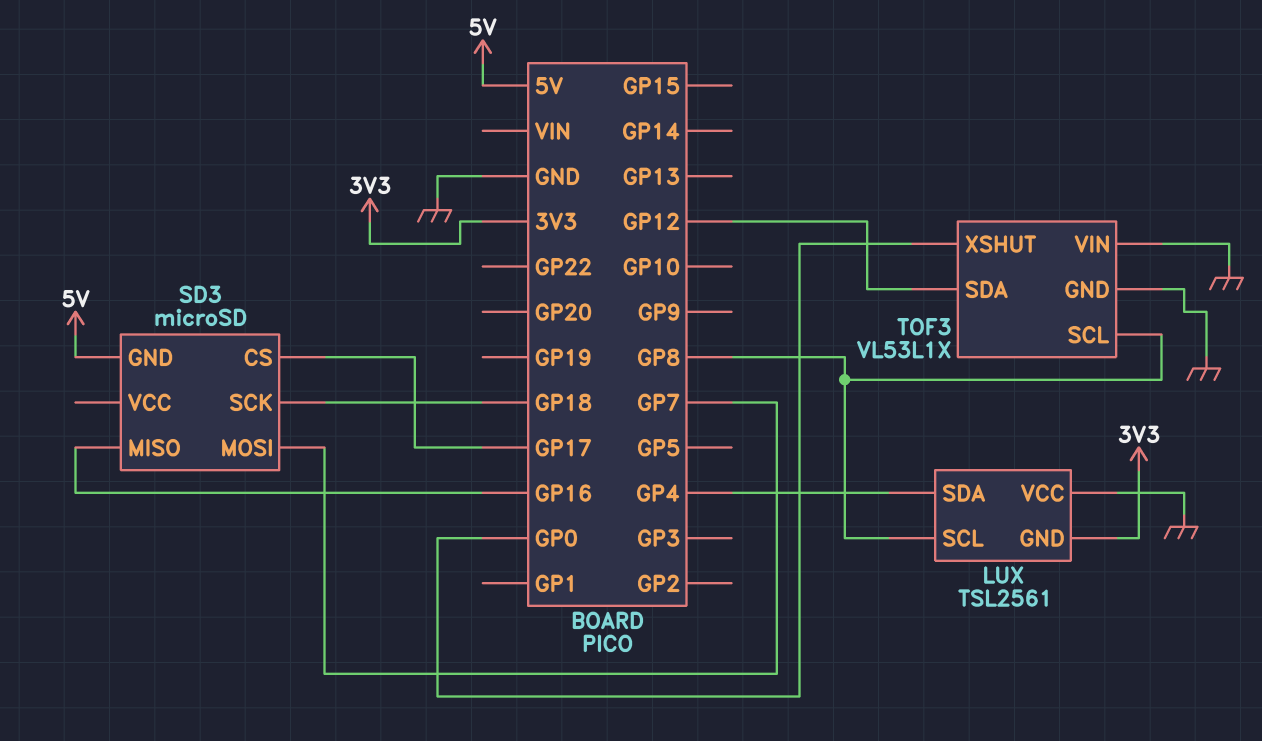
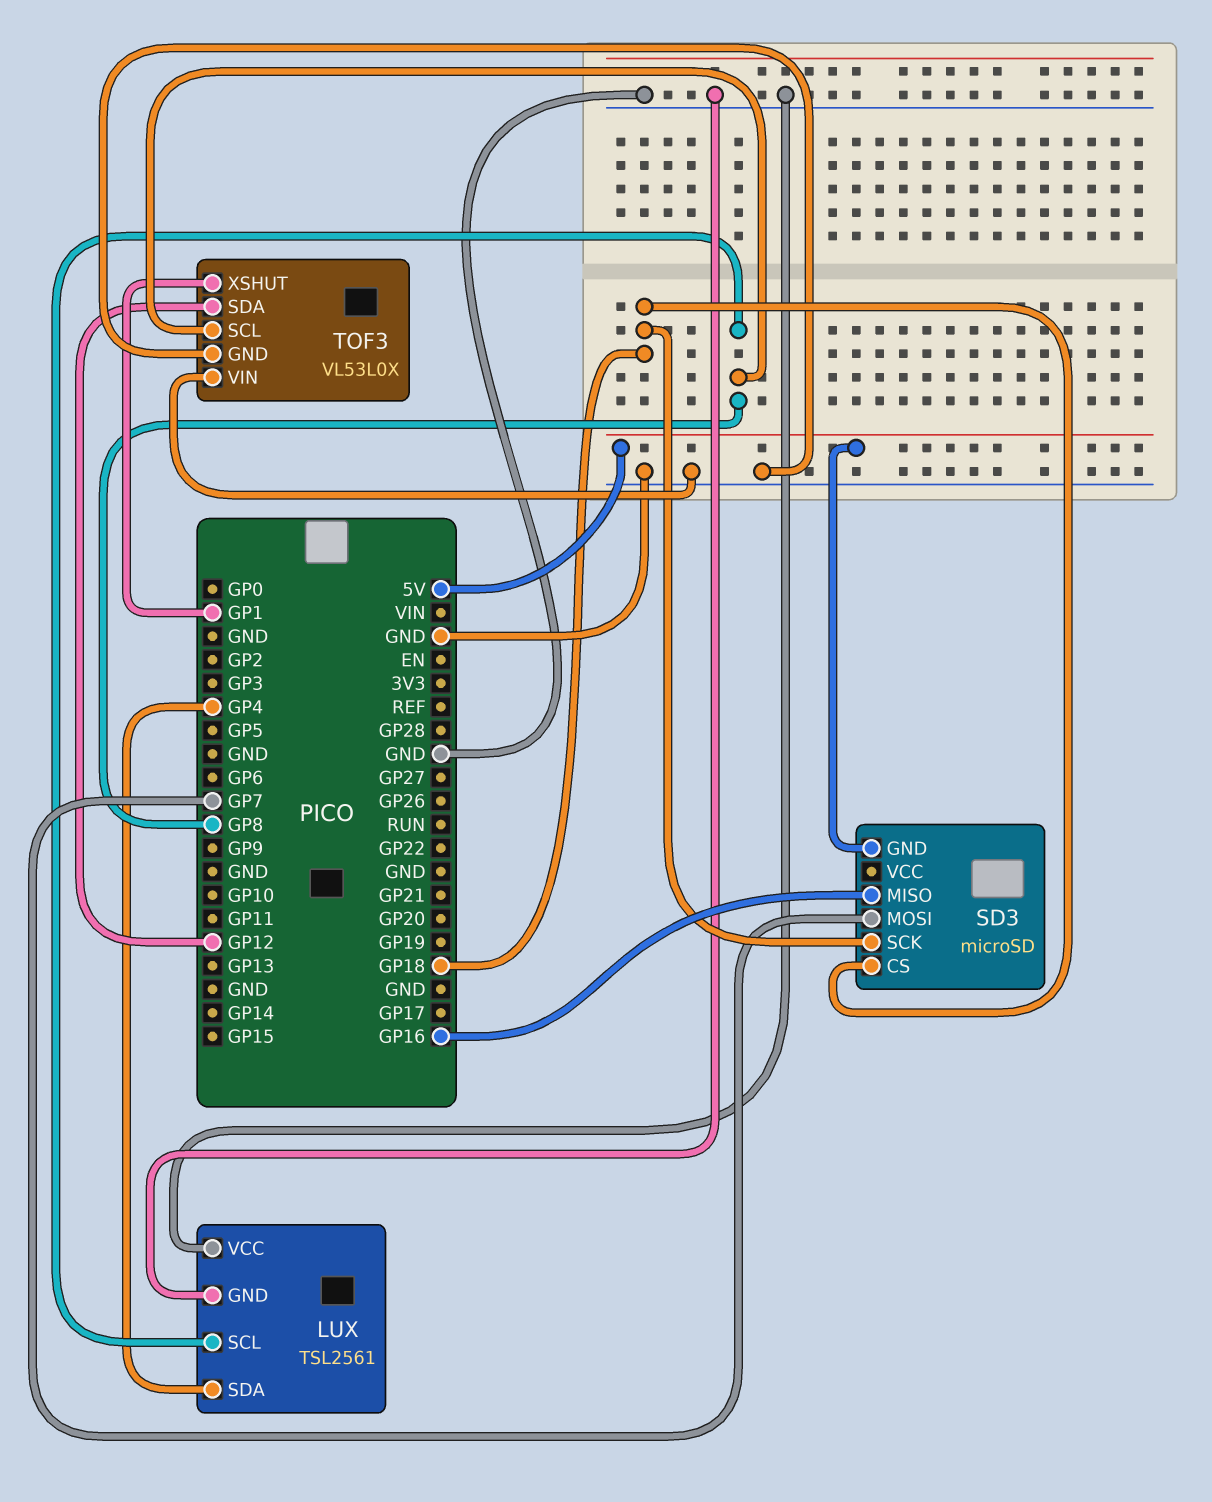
LUX pin GND: 3V3 -> GND
SD3 pin CS: GP17 -> GP18
TOF3: VL53L1X -> VL53L0X
TOF3 pin XSHUT: GP0 -> GP1

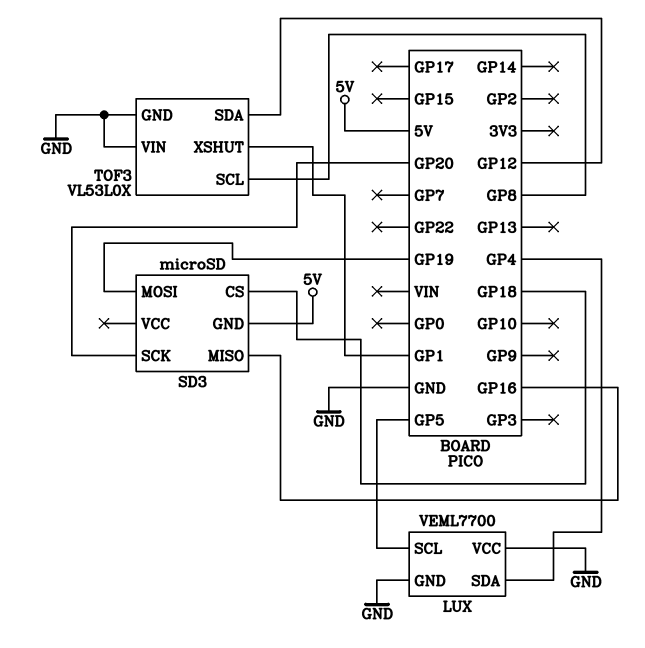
LUX: TSL2561 -> VEML7700
LUX pin SCL: GP8 -> GP5
SD3 pin MOSI: GP7 -> GP19
SD3 pin SCK: GP18 -> GP20

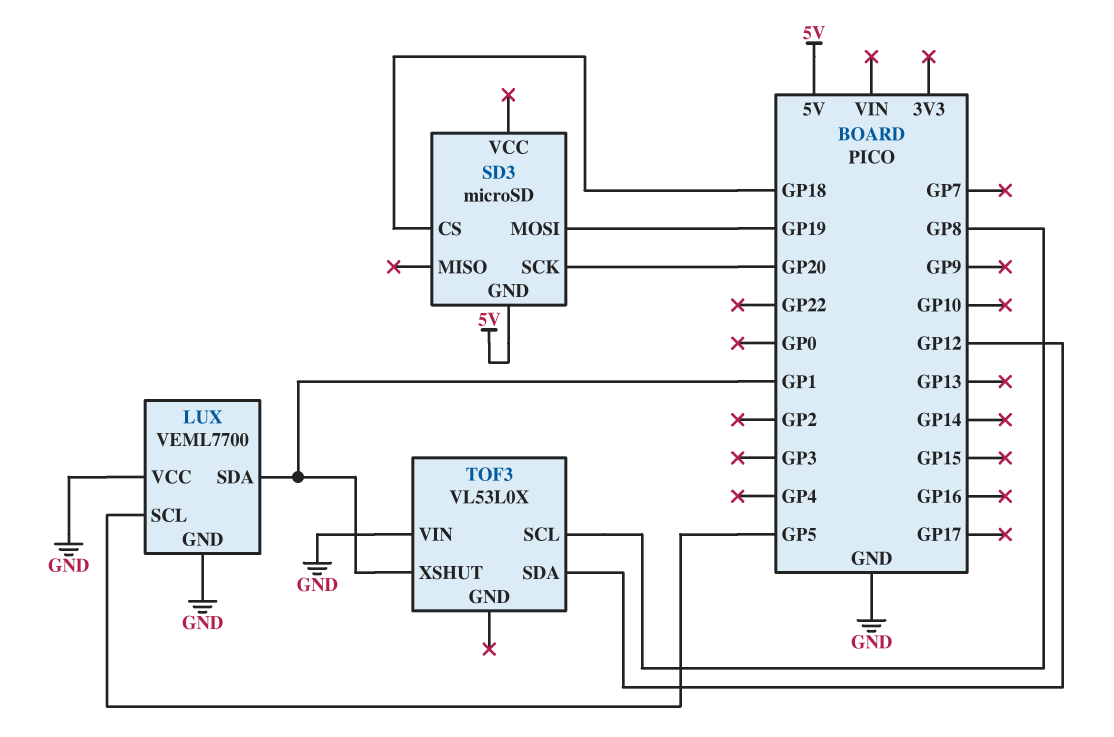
LUX pin SDA: GP4 -> GP1
SD3 pin MISO: GP16 -> none
TOF3 pin GND: GND -> none

